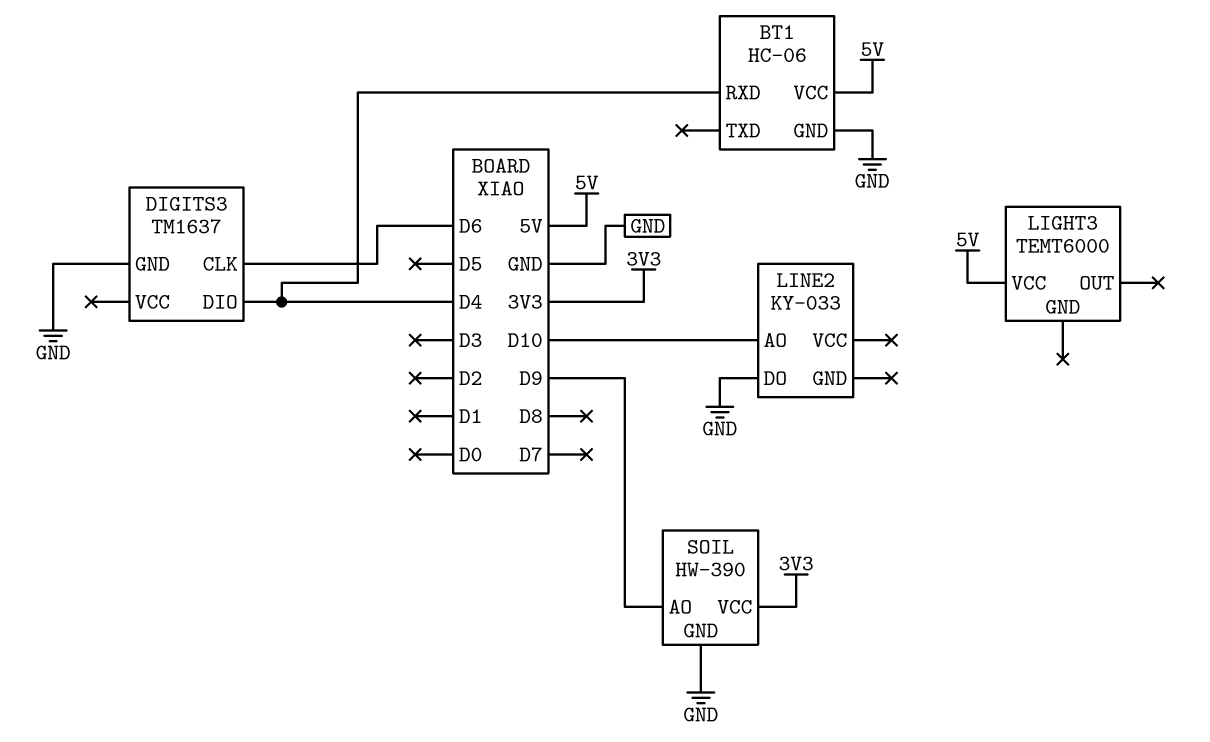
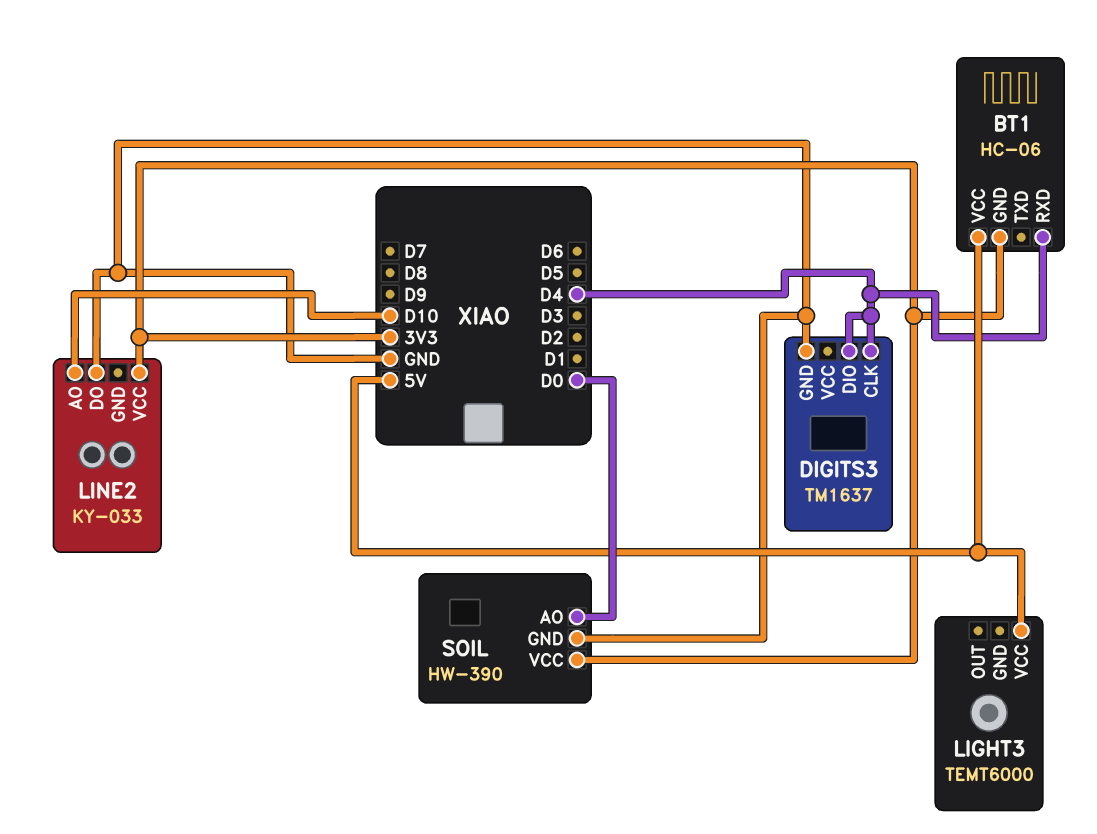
BT1 pin GND: GND -> 3V3
DIGITS3 pin CLK: D6 -> D4
LINE2 pin VCC: none -> 3V3
SOIL pin AO: D9 -> D0

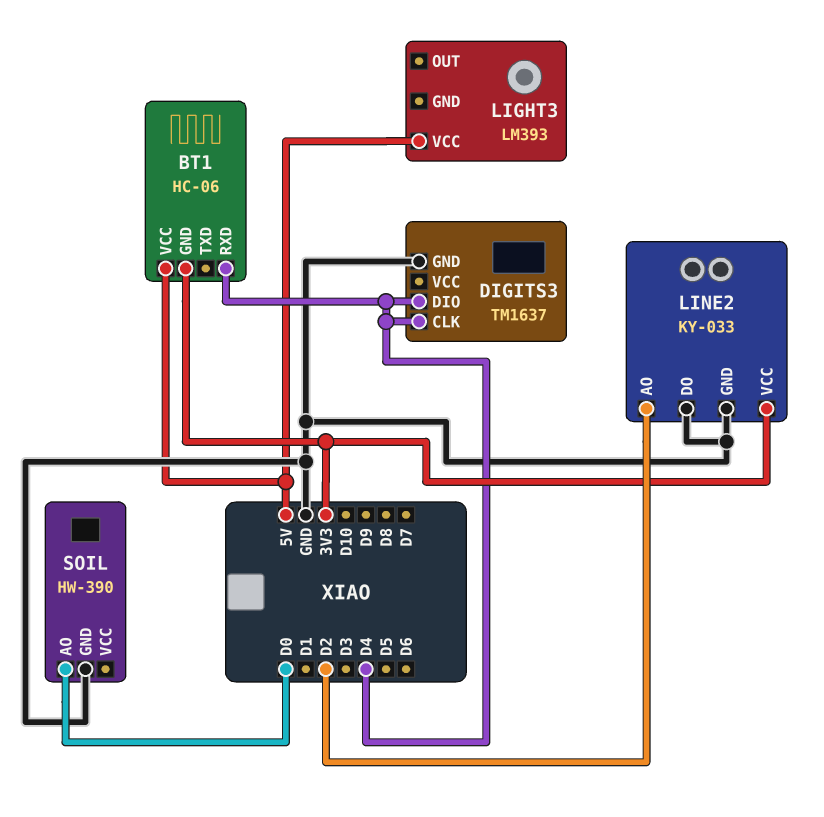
LIGHT3: TEMT6000 -> LM393
LINE2 pin AO: D10 -> D2
LINE2 pin GND: none -> GND
SOIL pin VCC: 3V3 -> none

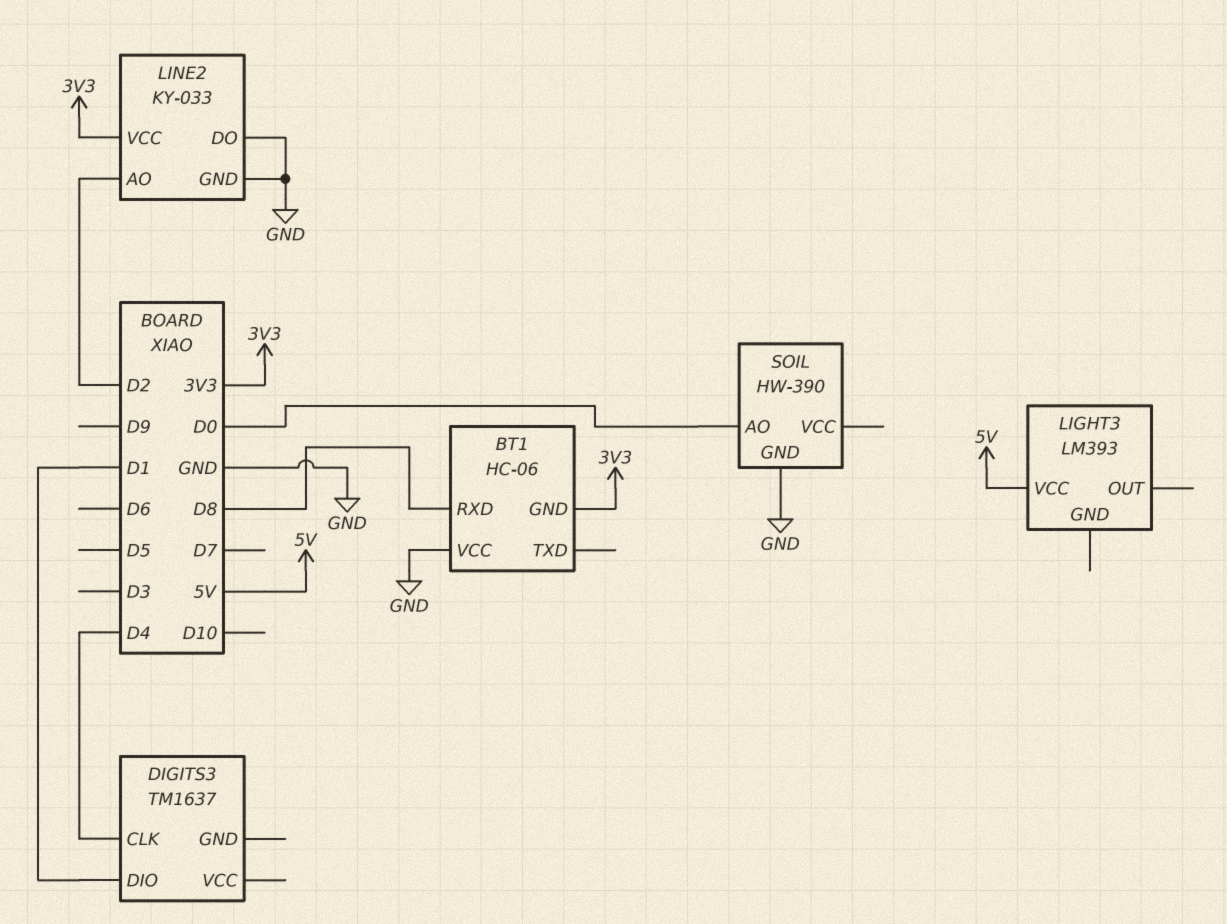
BT1 pin RXD: D4 -> D8
BT1 pin VCC: 5V -> GND
DIGITS3 pin DIO: D4 -> D1
DIGITS3 pin GND: GND -> none

